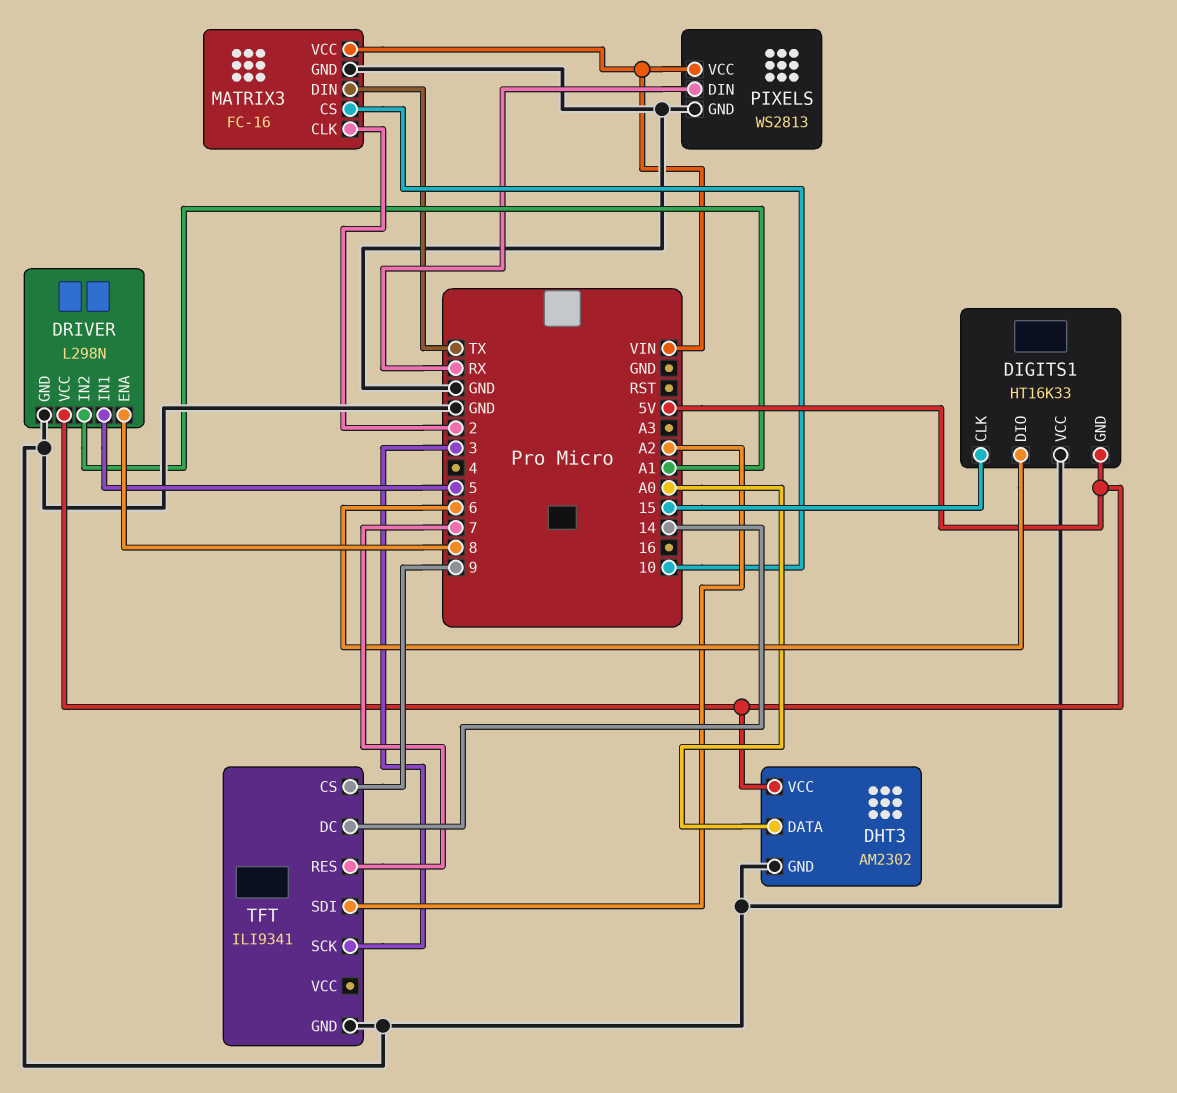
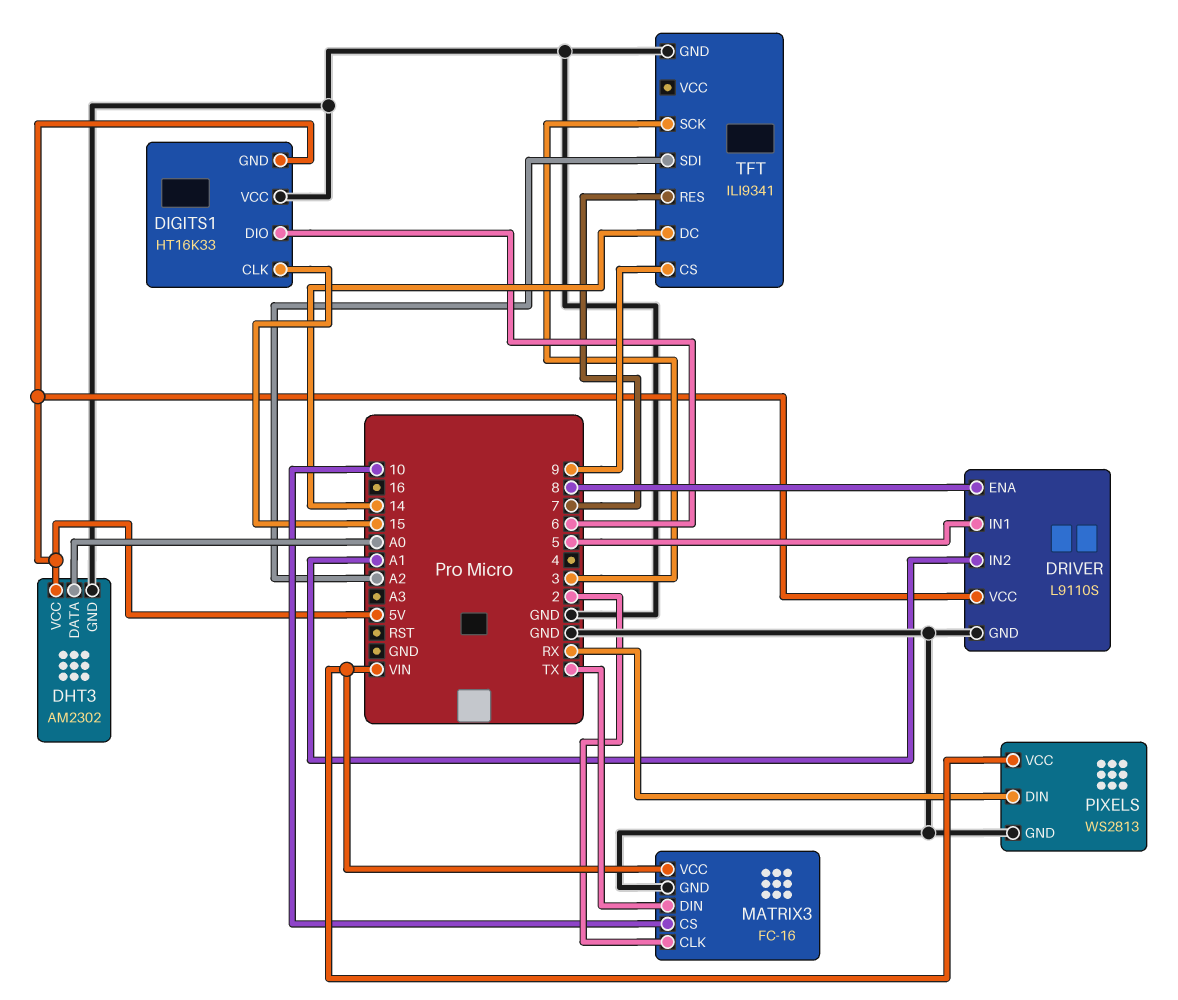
DRIVER: L298N -> L9110S

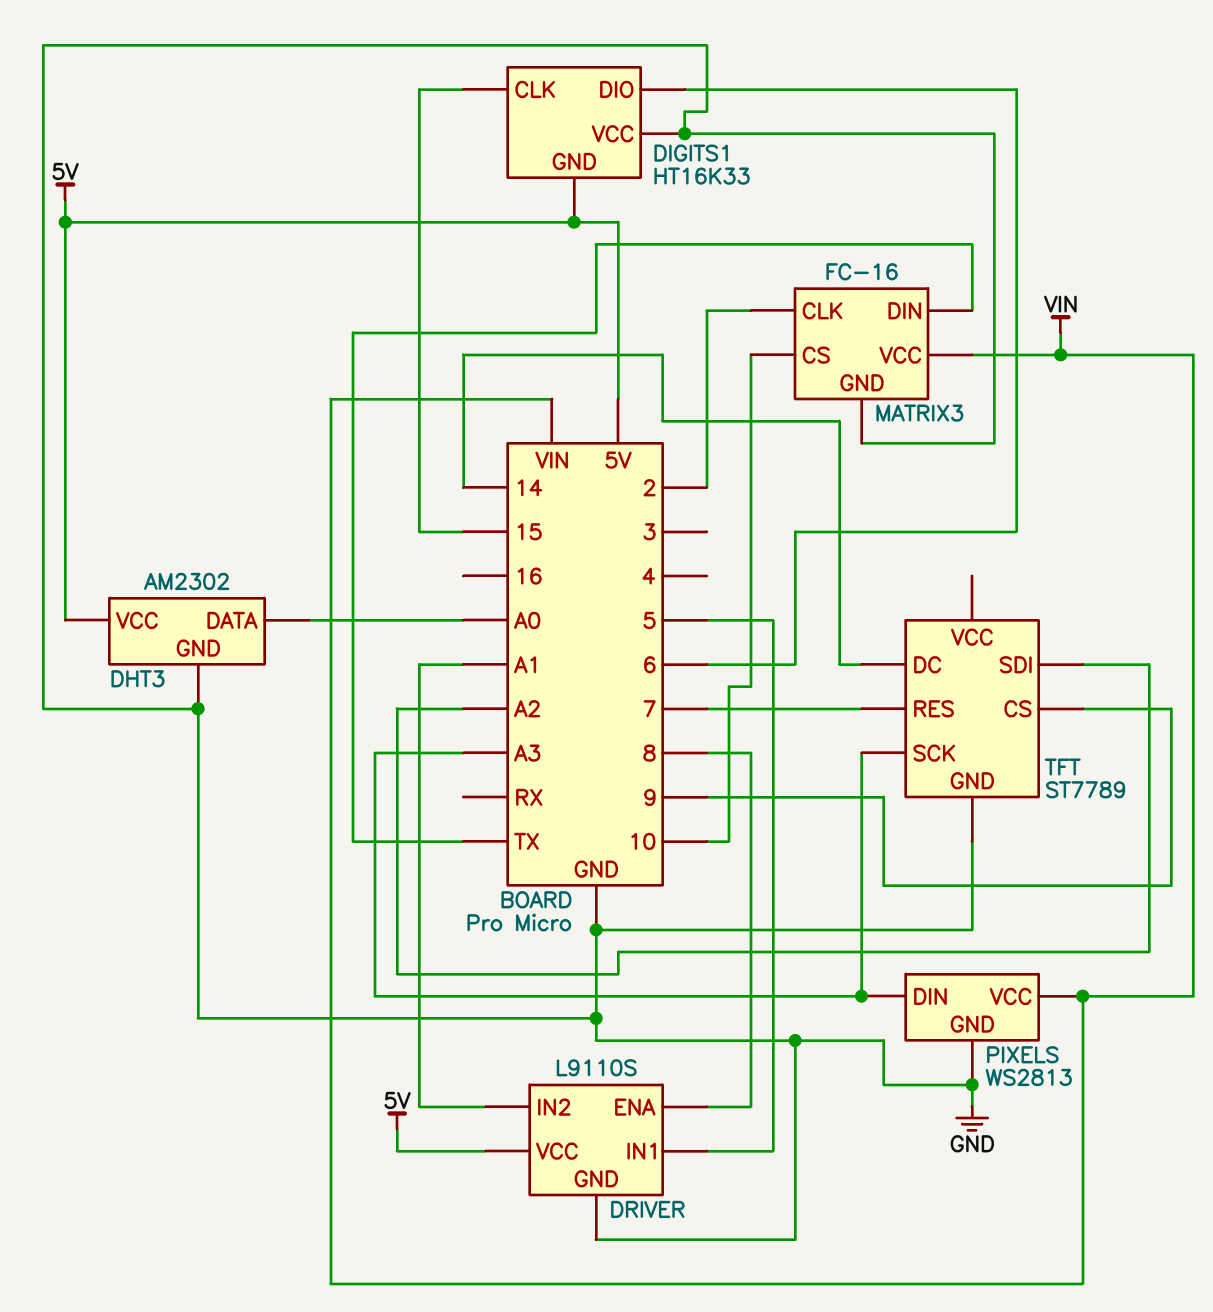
PIXELS pin DIN: RX -> A3
TFT: ILI9341 -> ST7789
TFT pin SCK: 3 -> A3

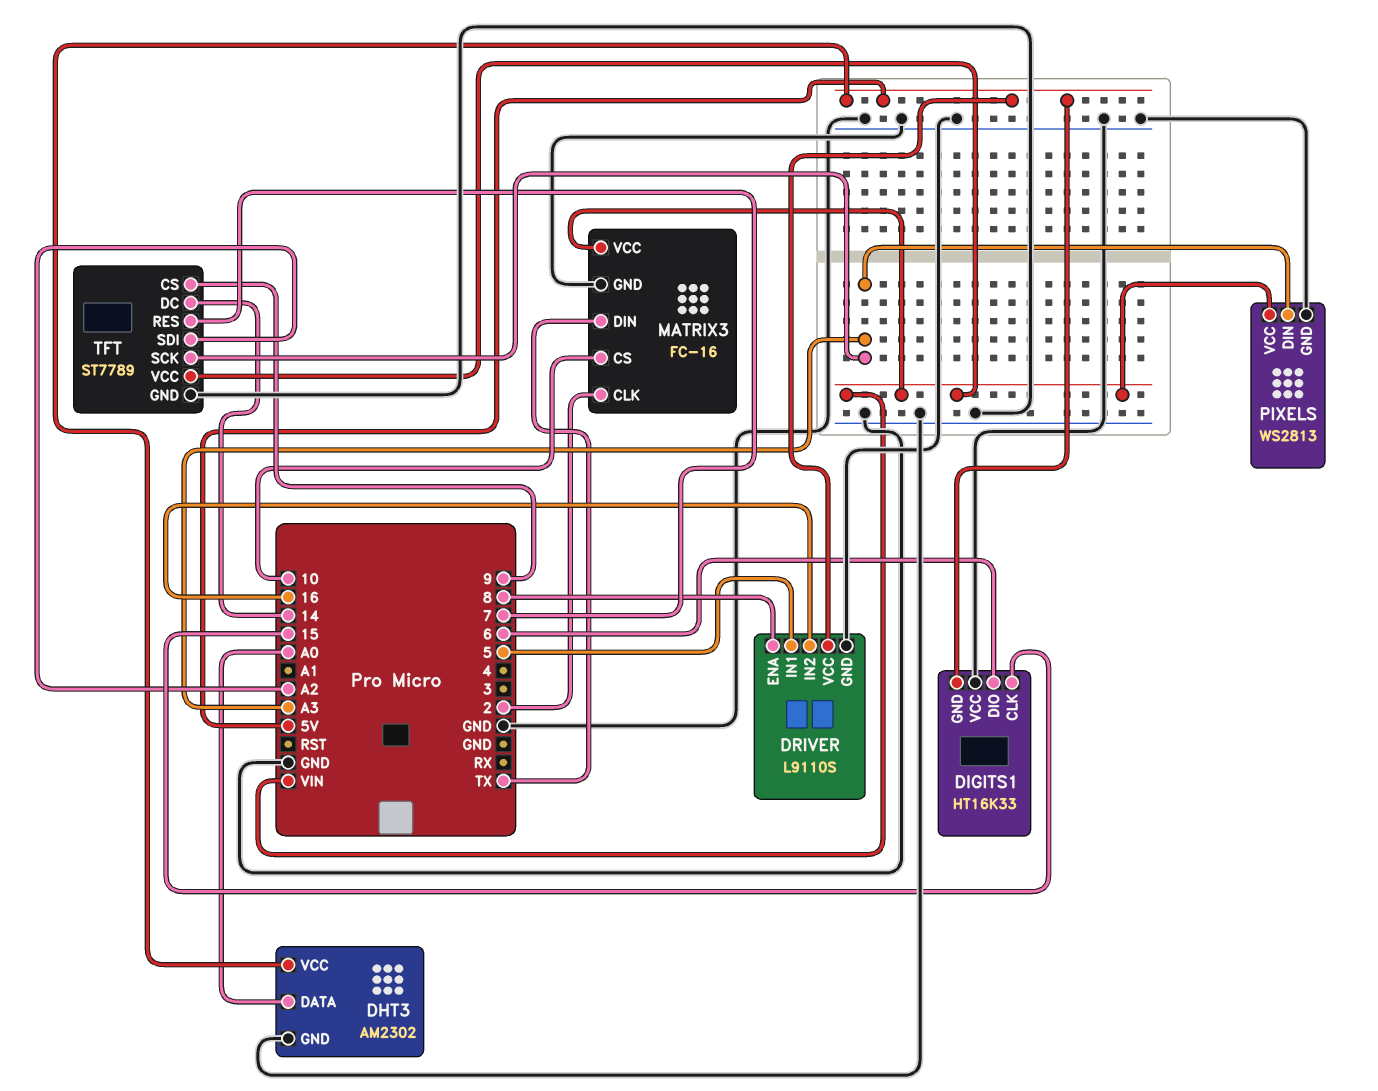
DRIVER pin IN2: A1 -> 16
TFT pin VCC: none -> VIN

